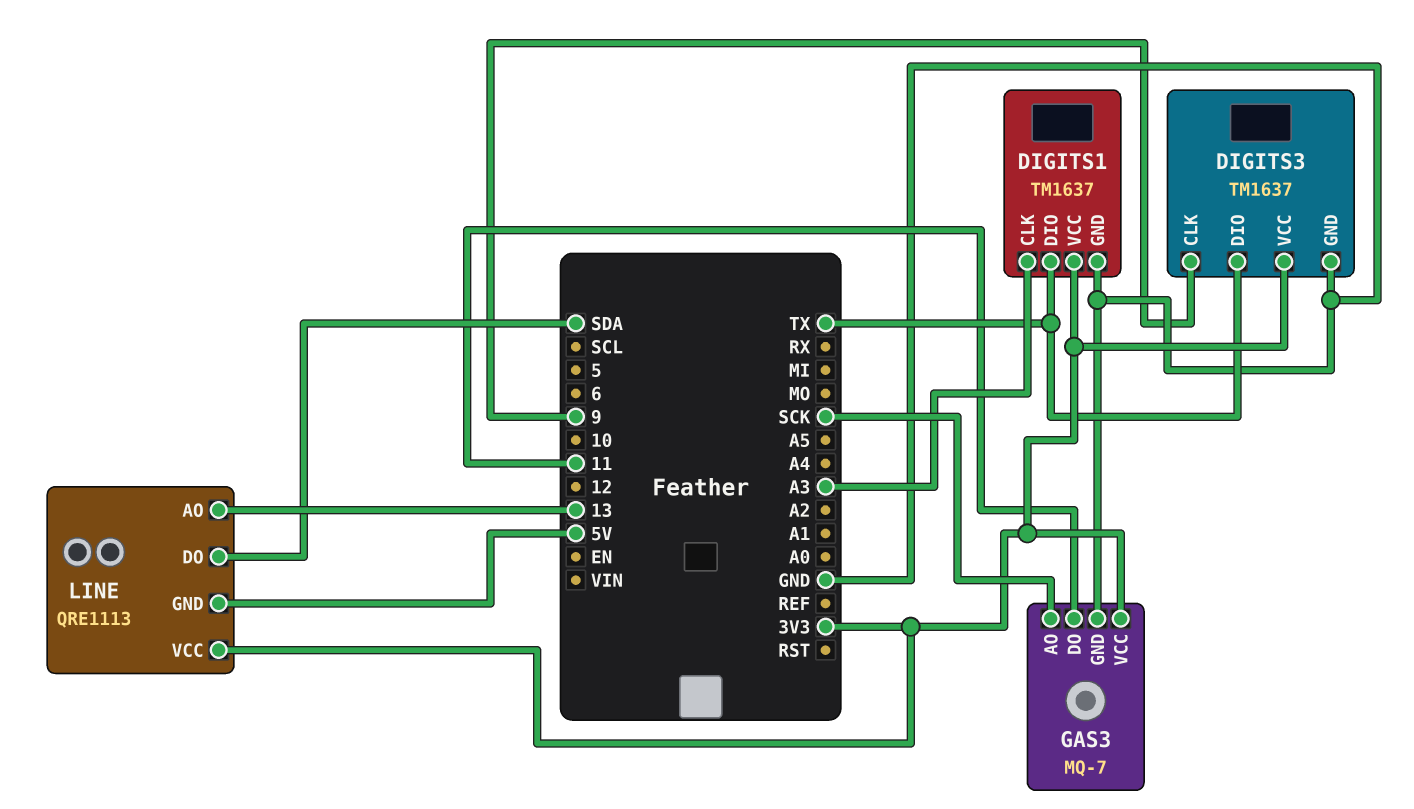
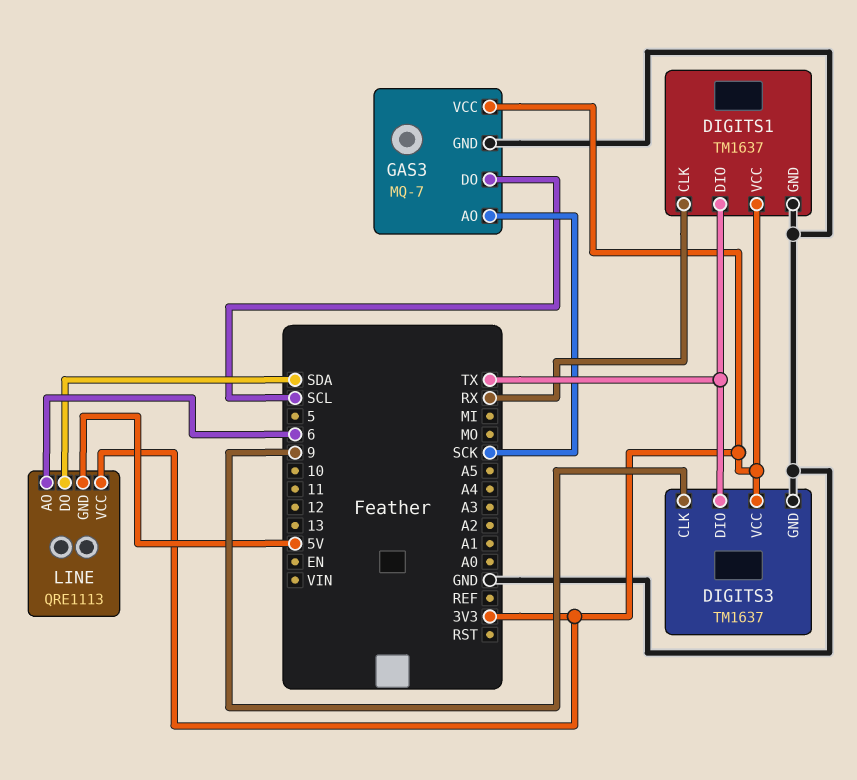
DIGITS1 pin CLK: A3 -> RX
GAS3 pin DO: 11 -> SCL
LINE pin AO: 13 -> 6

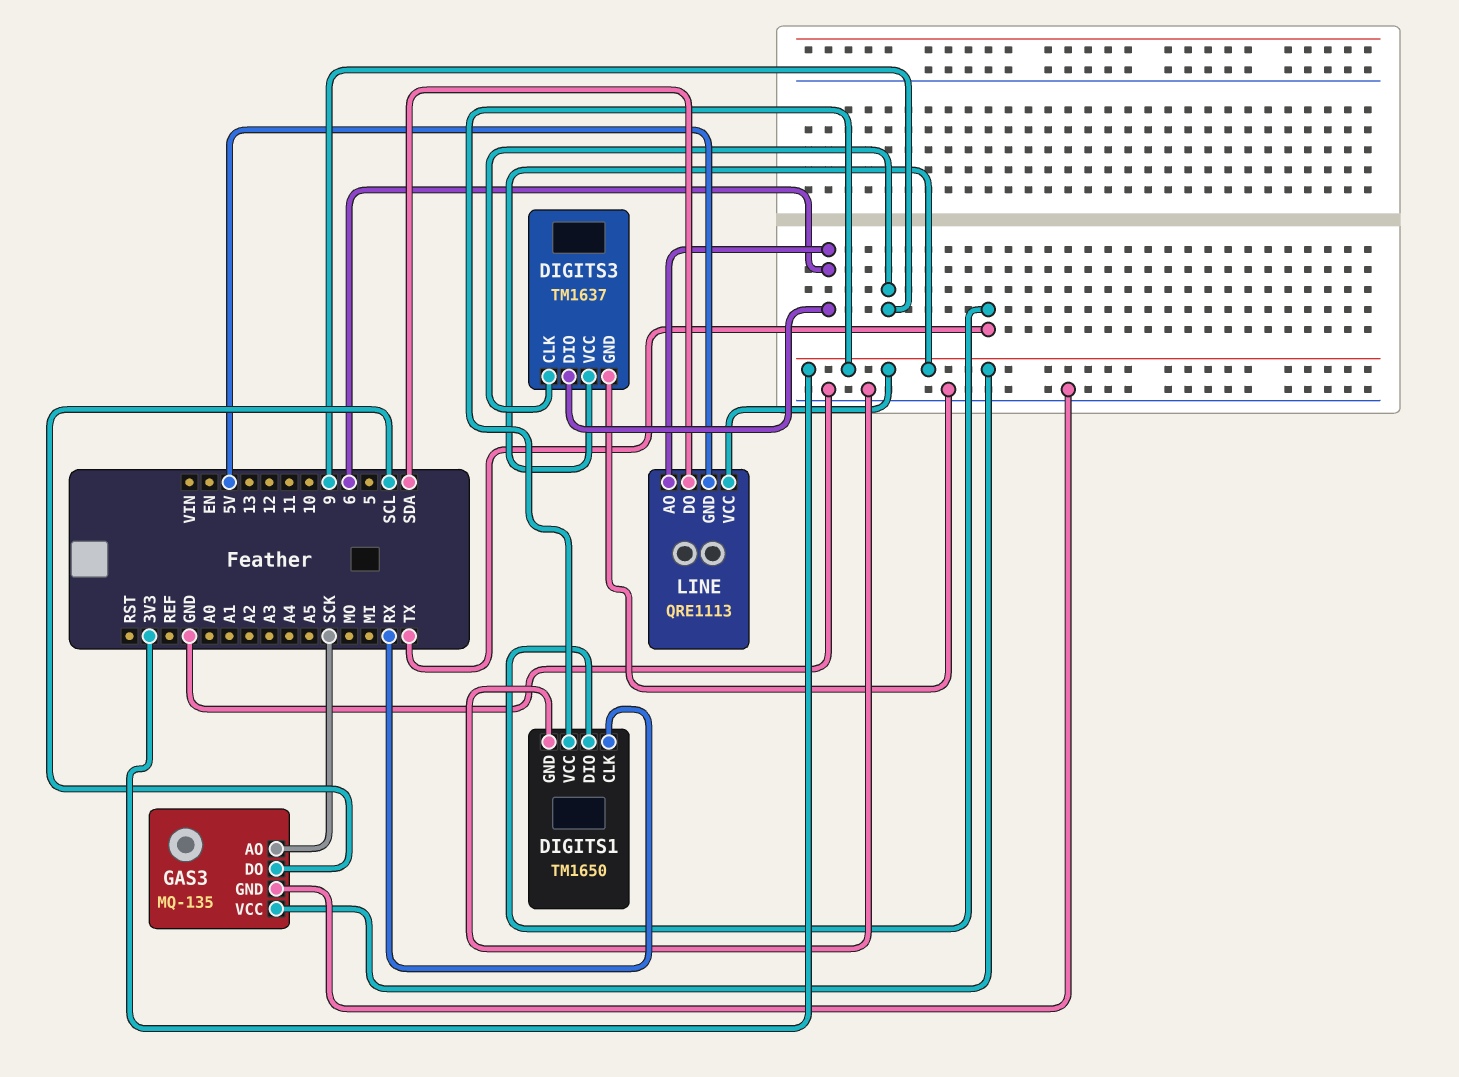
DIGITS1: TM1637 -> TM1650
DIGITS3 pin DIO: TX -> 6
GAS3: MQ-7 -> MQ-135

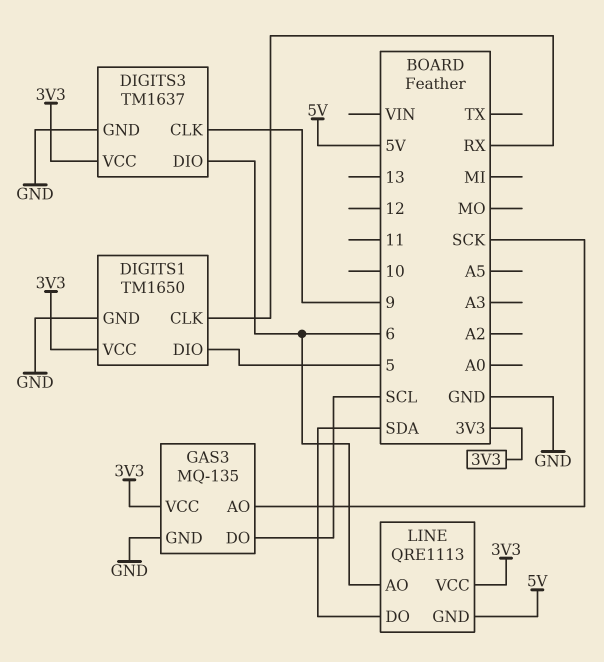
DIGITS1 pin DIO: TX -> 5

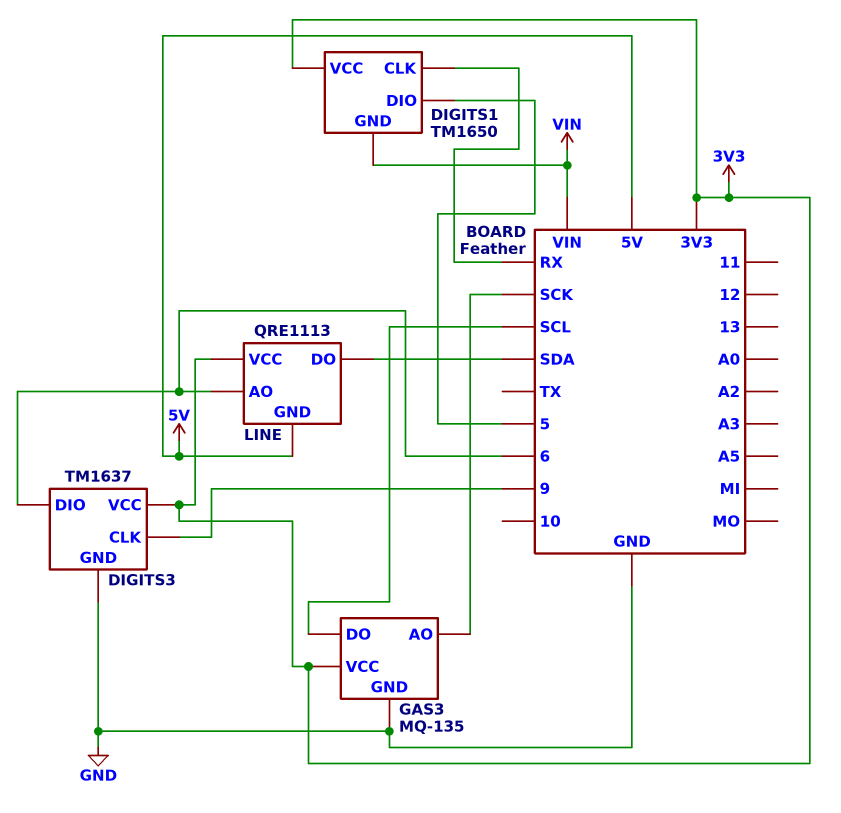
DIGITS1 pin GND: GND -> VIN

